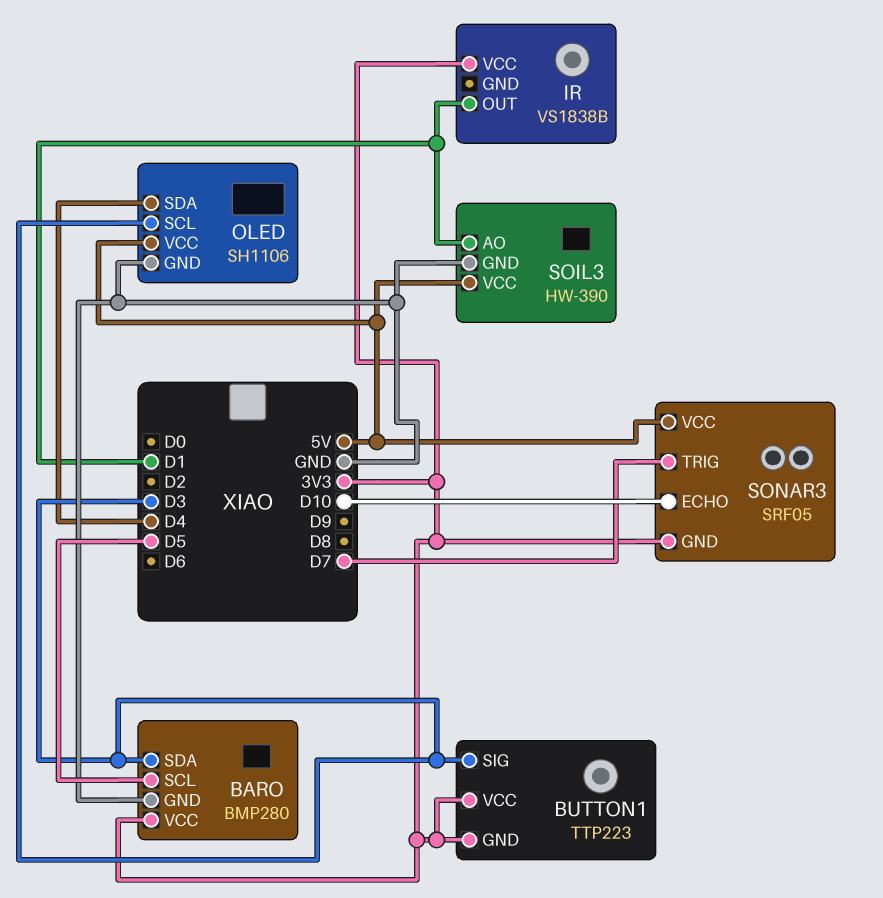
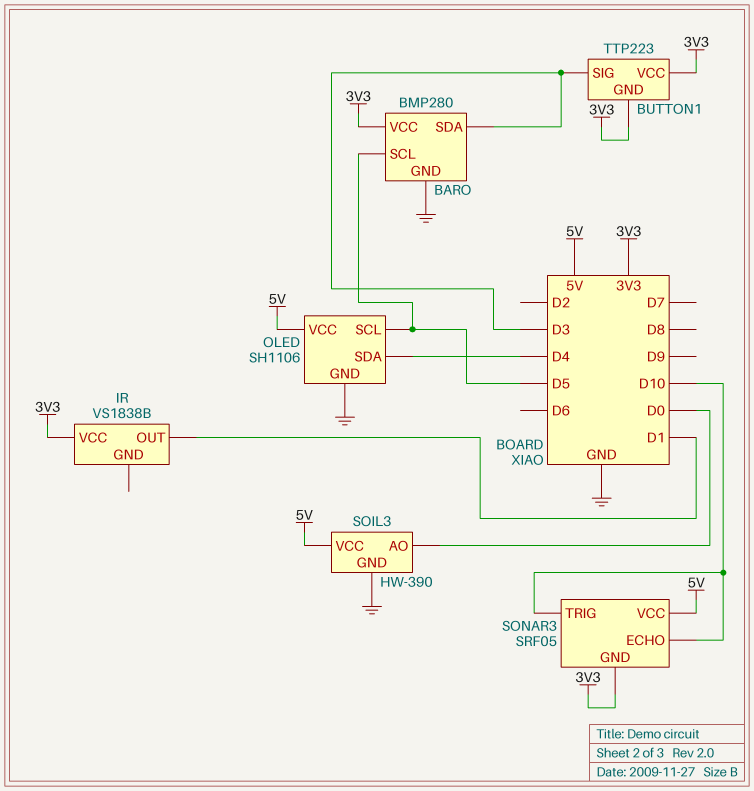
OLED pin SCL: D3 -> D5
SOIL3 pin AO: D1 -> D0
SONAR3 pin TRIG: D7 -> D10

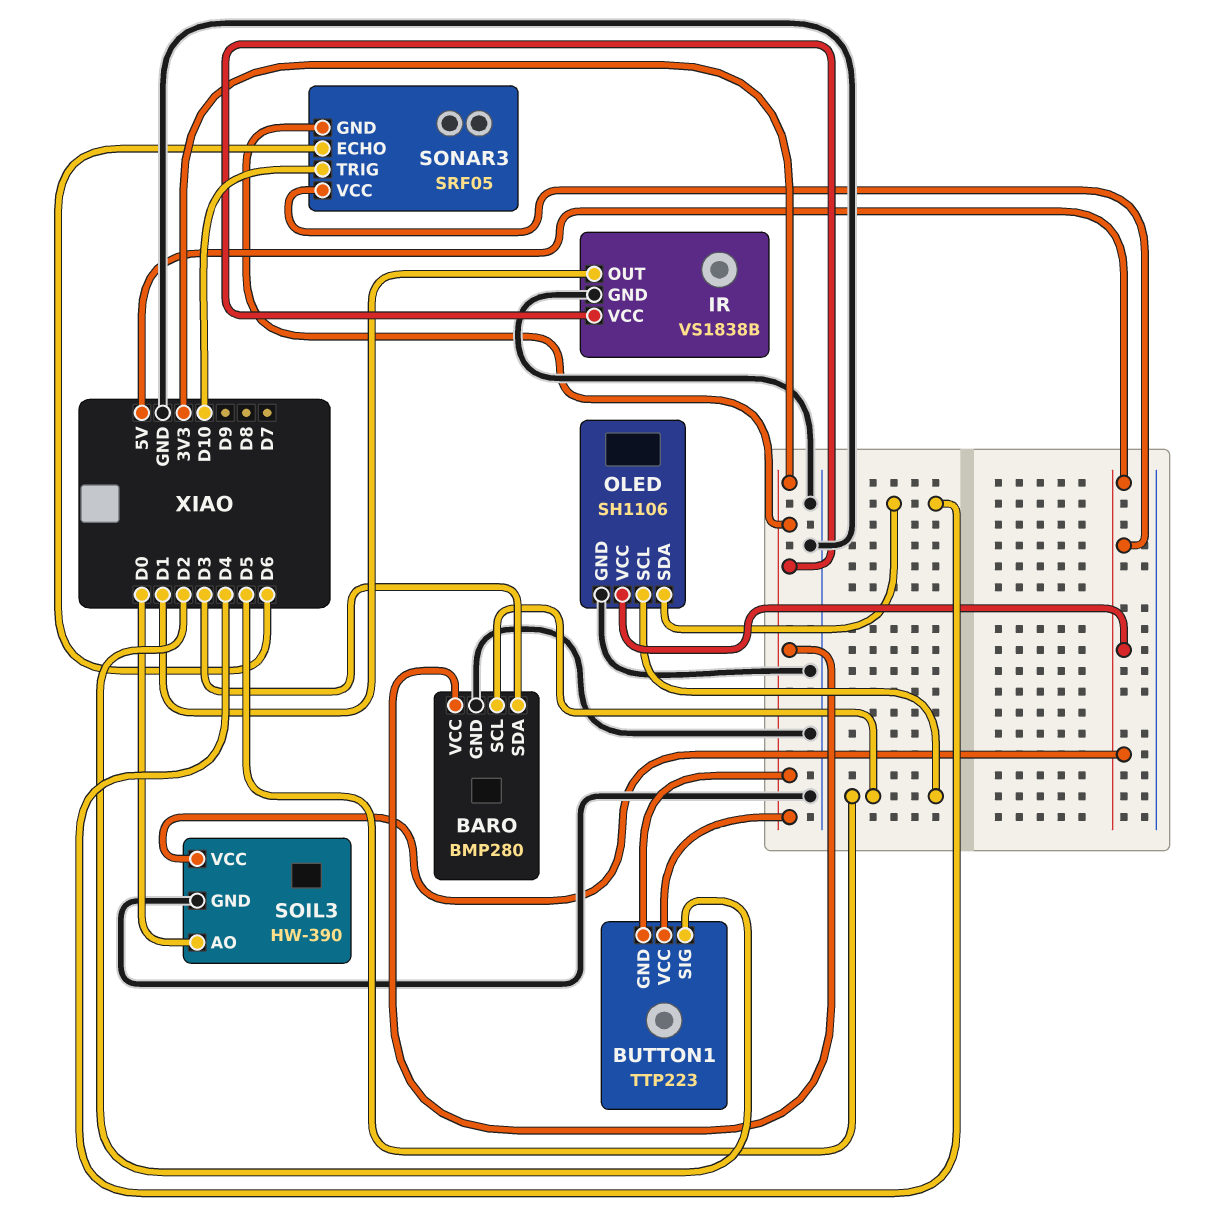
BUTTON1 pin SIG: D3 -> D2
IR pin GND: none -> GND
SONAR3 pin ECHO: D10 -> D6

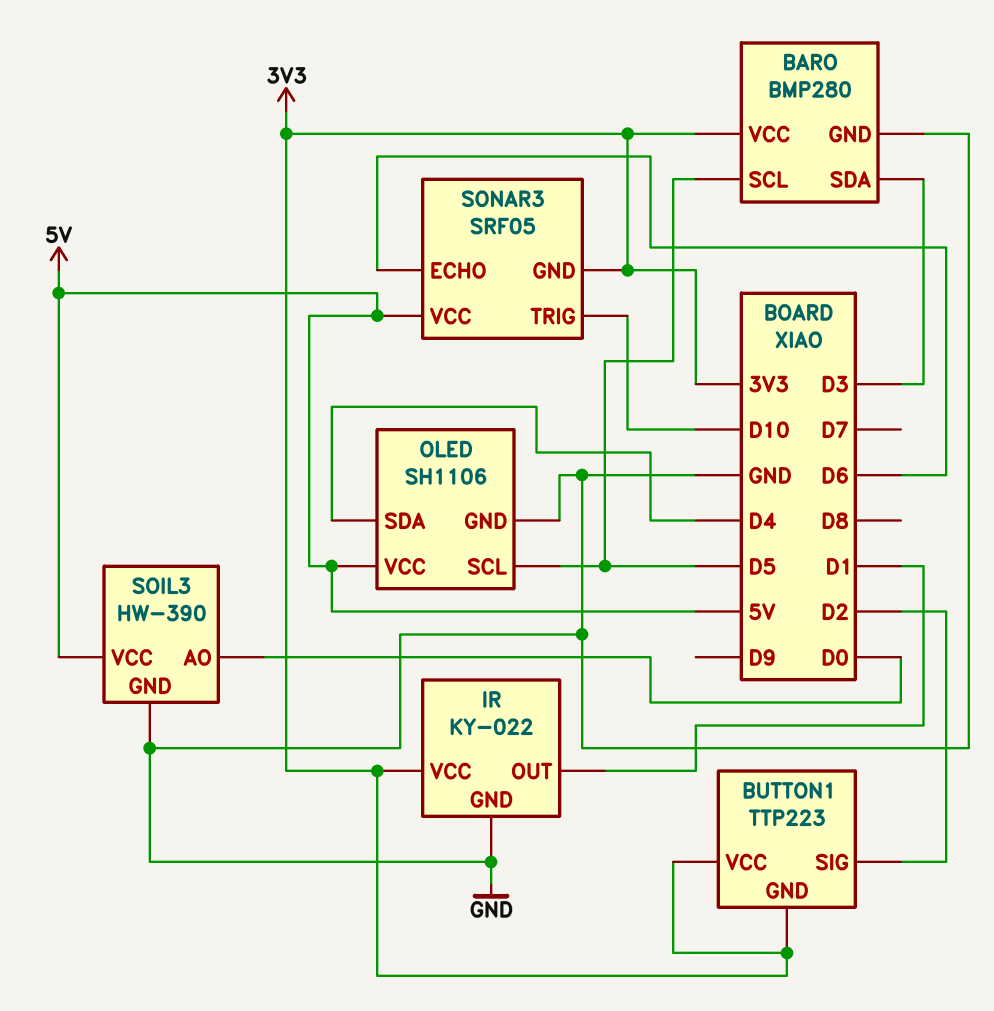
IR: VS1838B -> KY-022

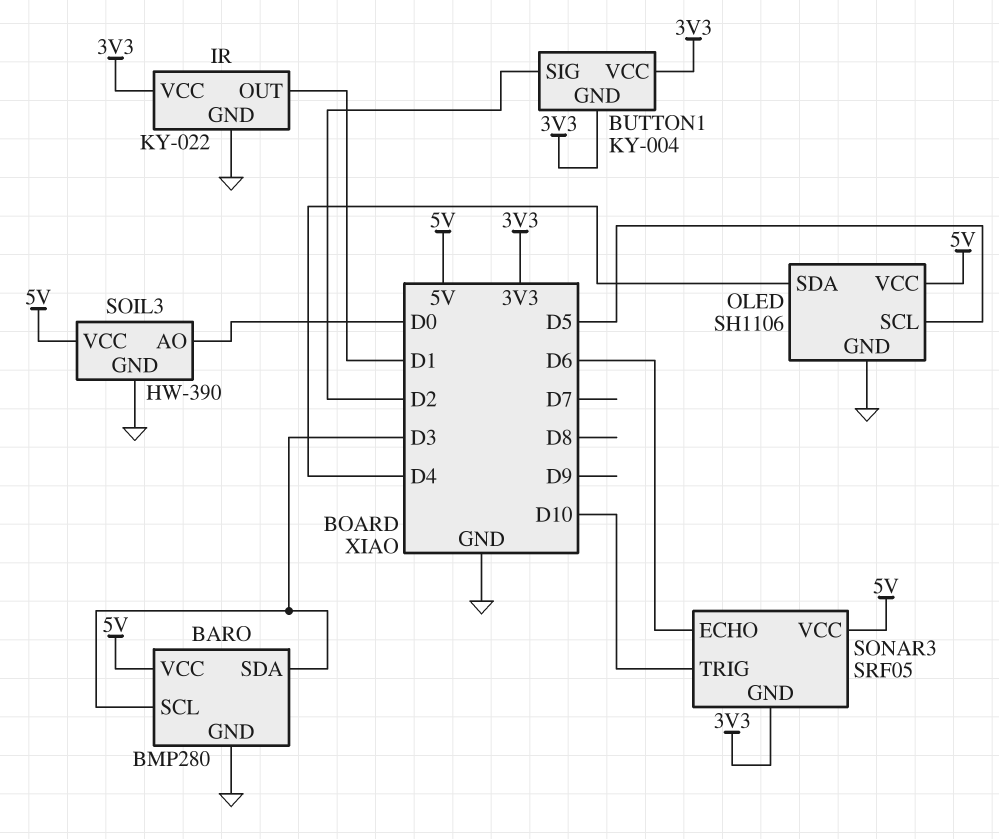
BARO pin SCL: D5 -> D3
BARO pin VCC: 3V3 -> 5V
BUTTON1: TTP223 -> KY-004

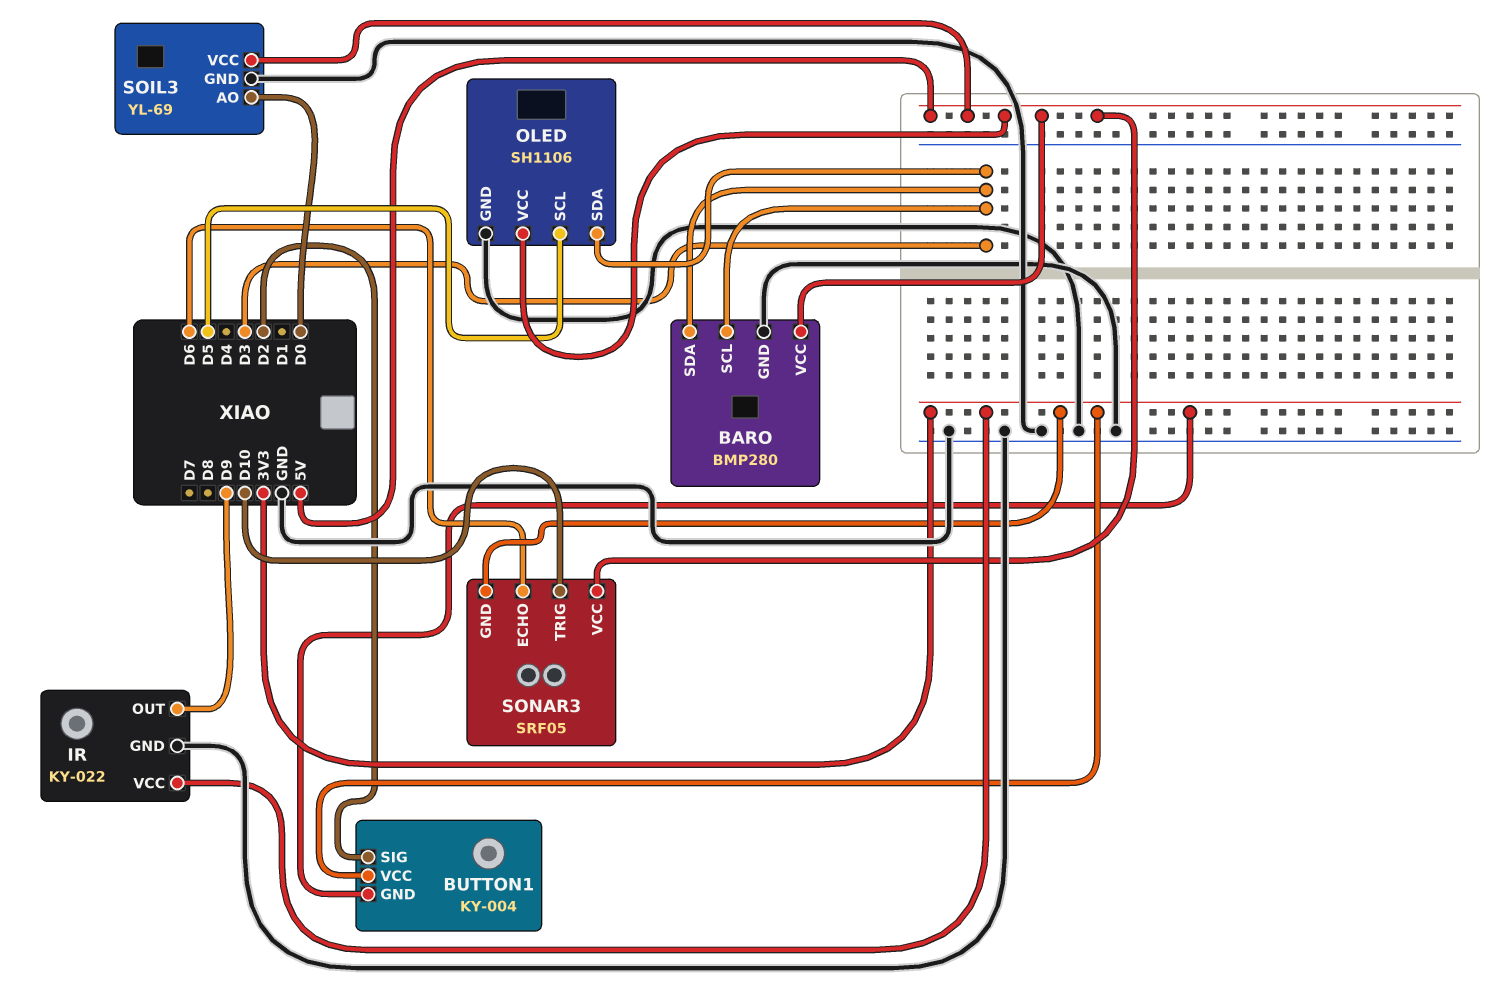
IR pin OUT: D1 -> D9
OLED pin SDA: D4 -> D3
SOIL3: HW-390 -> YL-69

